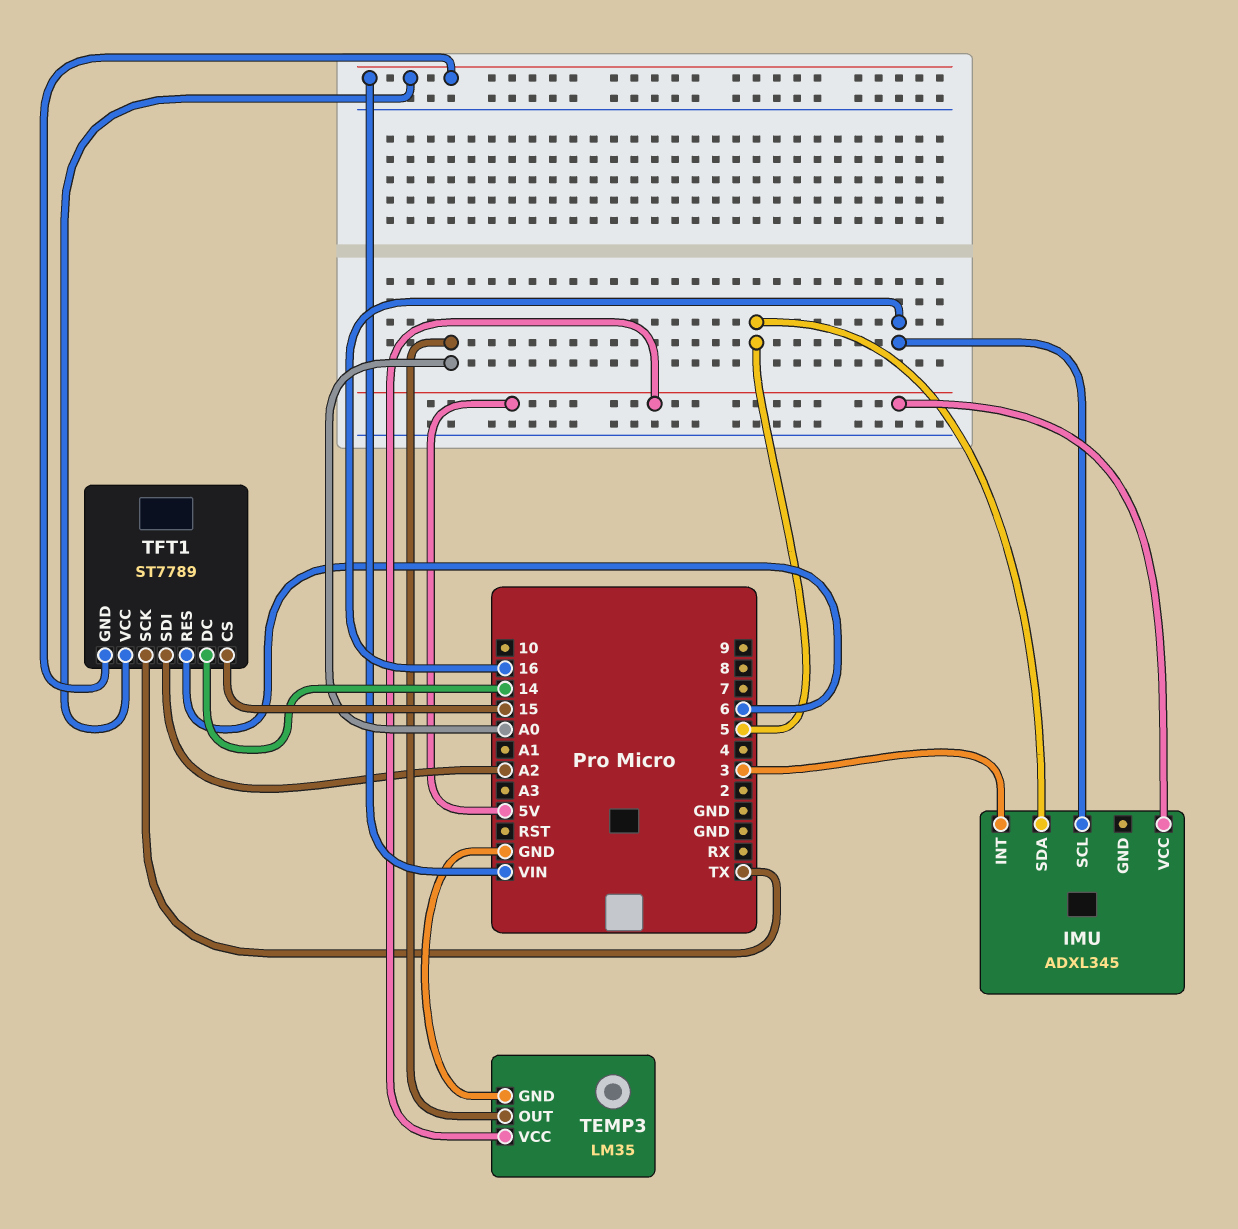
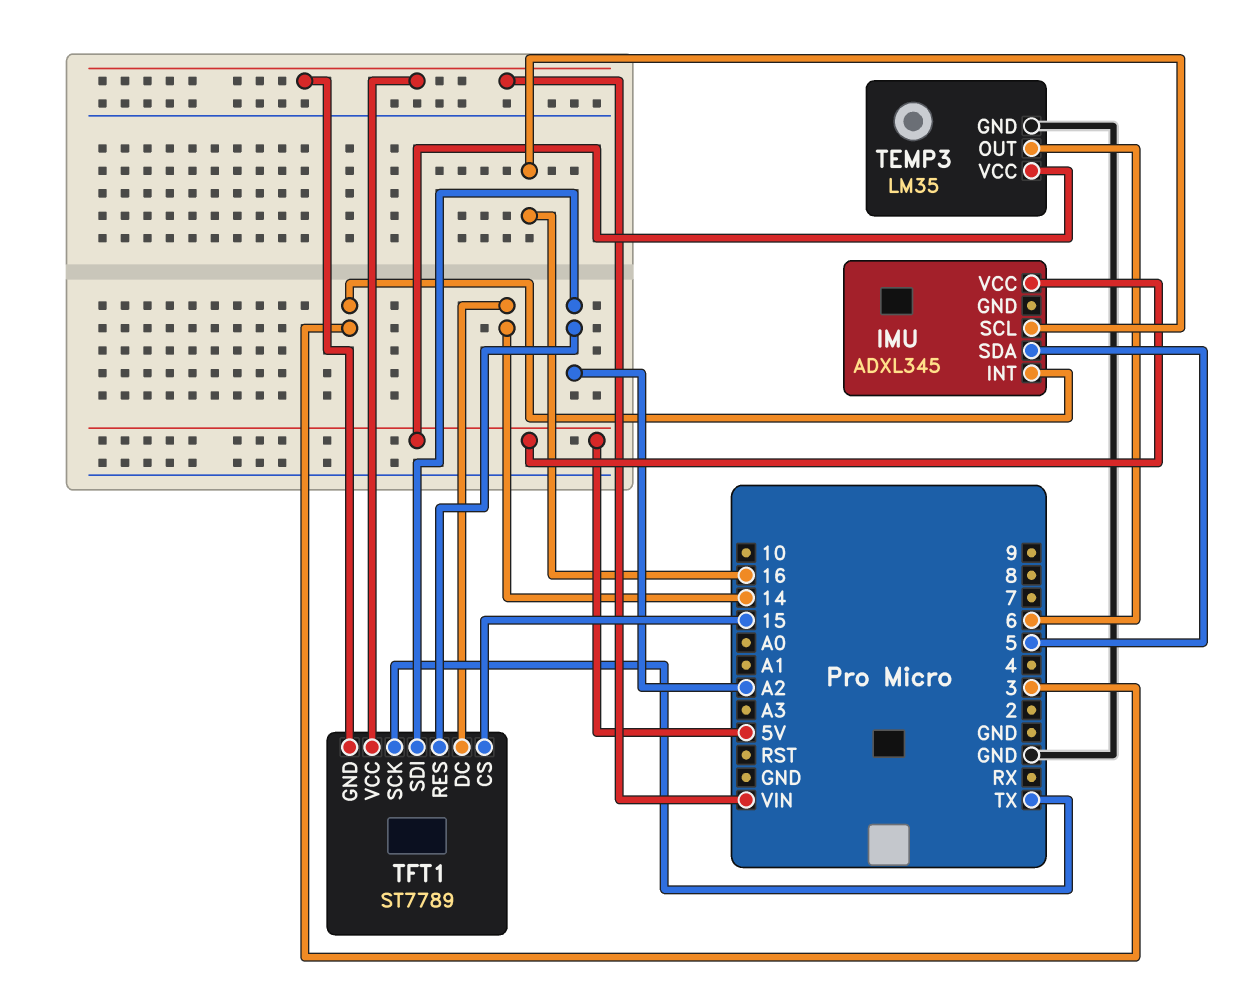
TEMP3 pin OUT: A0 -> 6
TFT1 pin RES: 6 -> A2

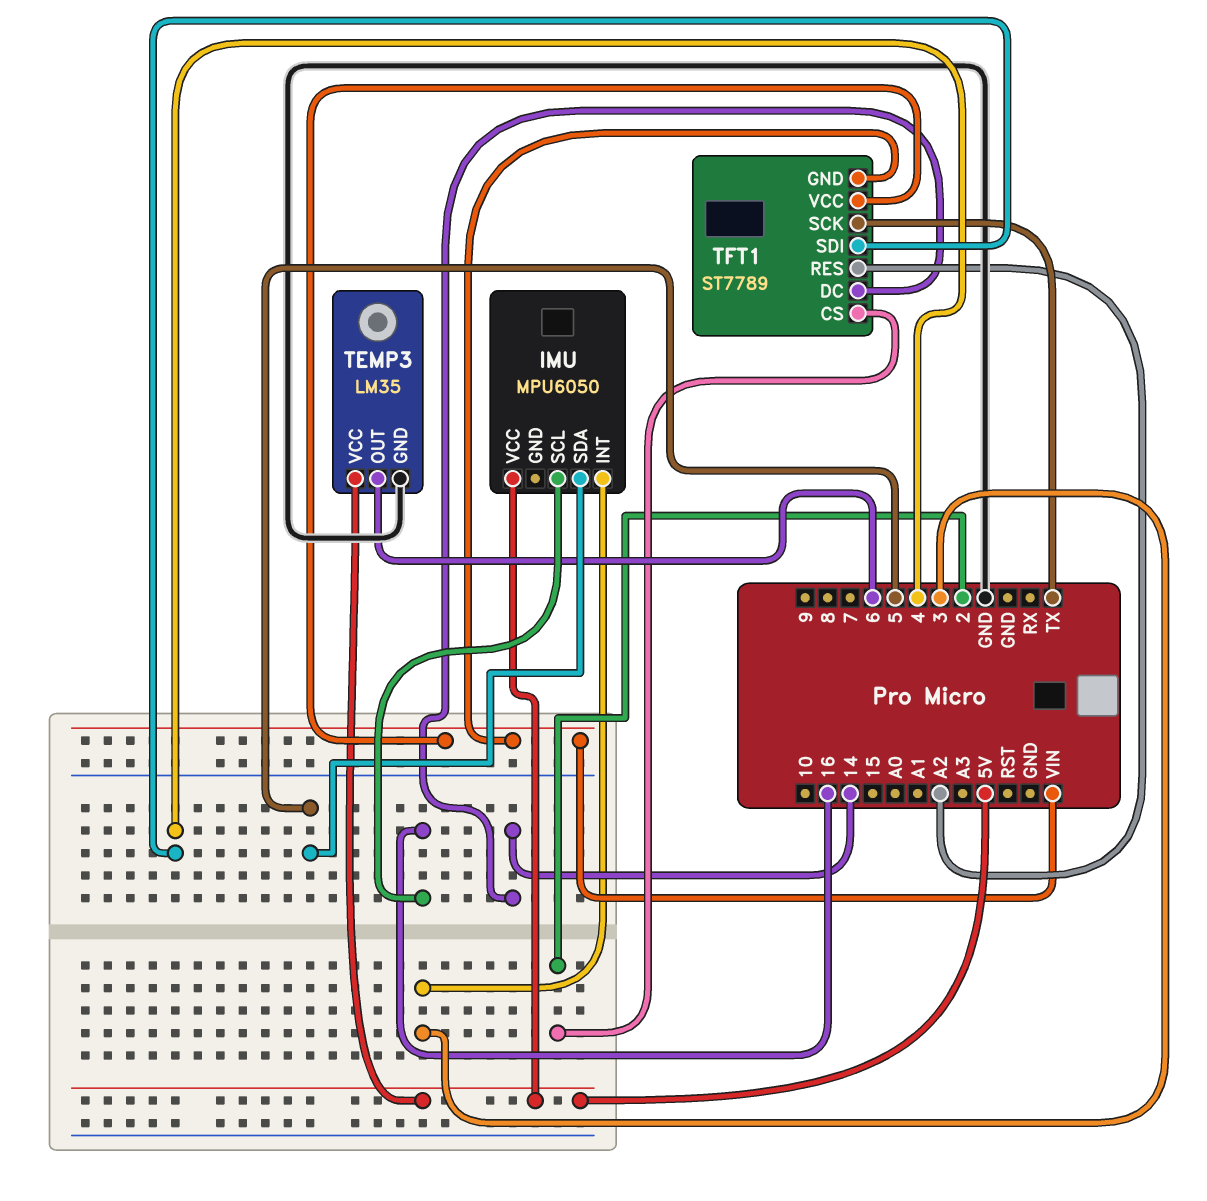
IMU: ADXL345 -> MPU6050
TFT1 pin CS: 15 -> 2
TFT1 pin SDI: A2 -> 4

